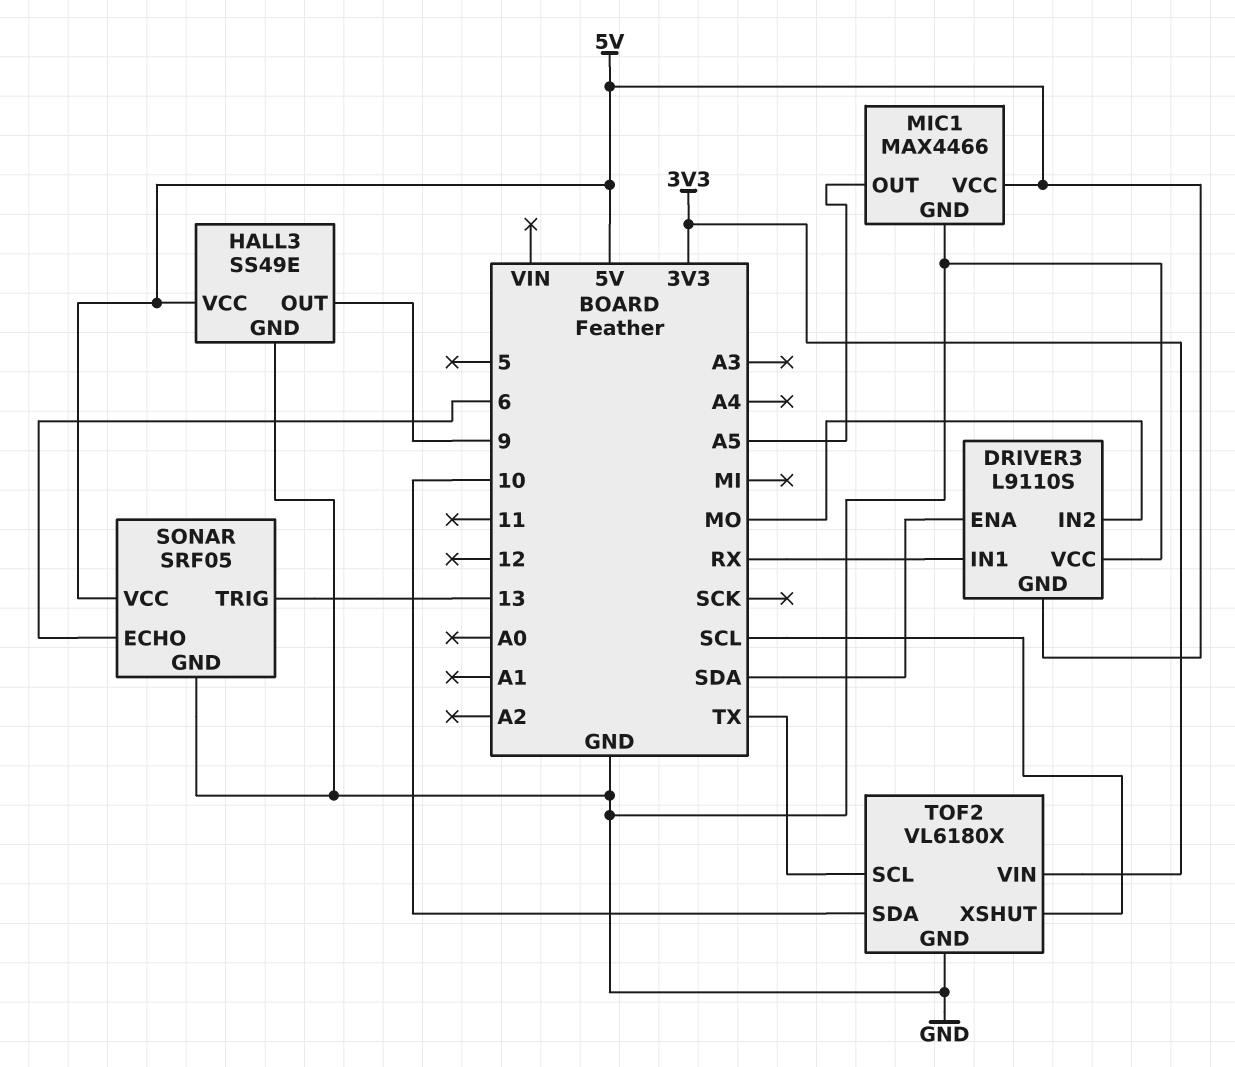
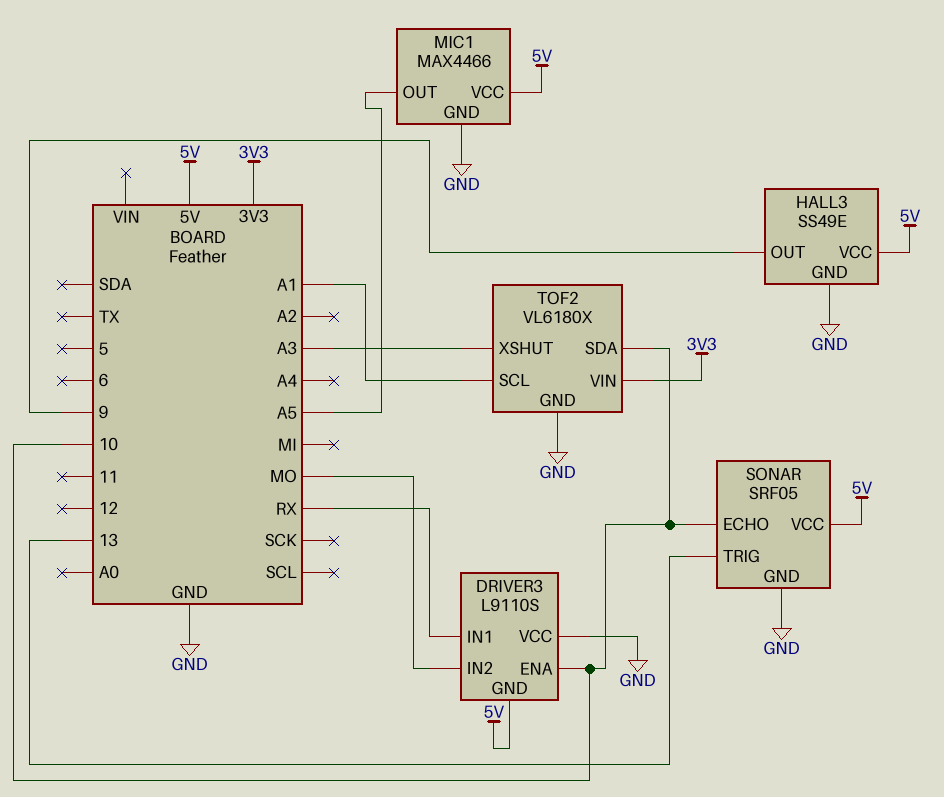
DRIVER3 pin ENA: SDA -> 10
SONAR pin ECHO: 6 -> 10
TOF2 pin SCL: TX -> A1
TOF2 pin XSHUT: SCL -> A3

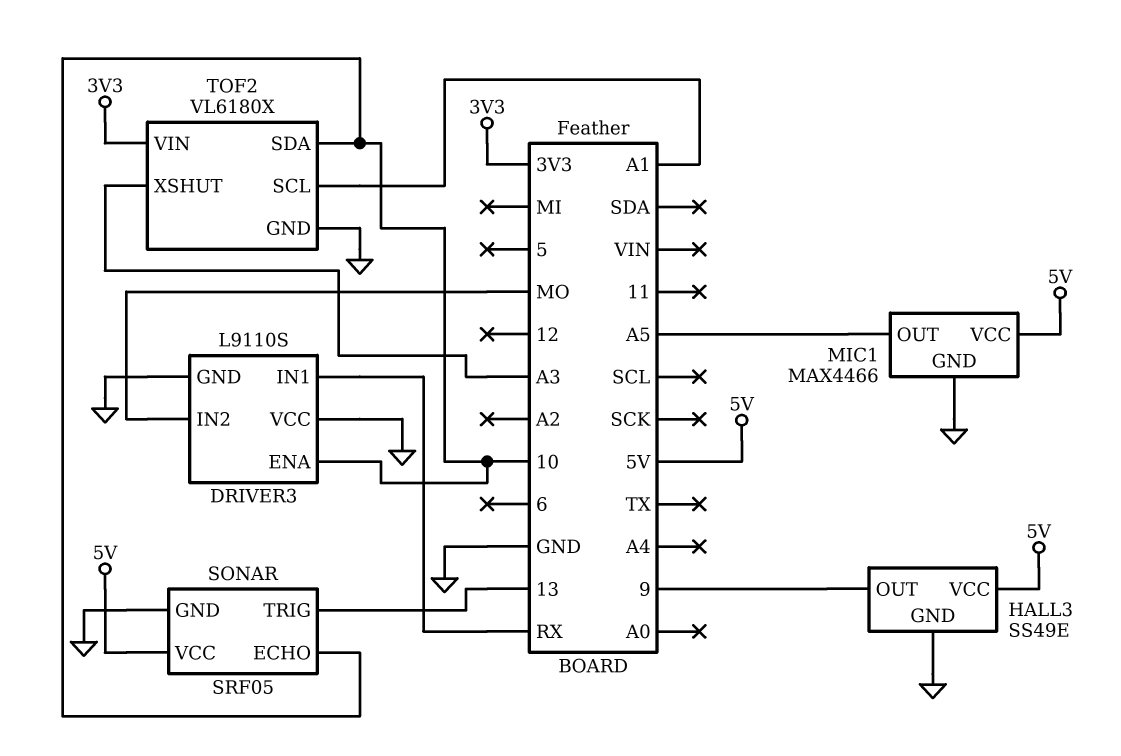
DRIVER3 pin GND: 5V -> GND

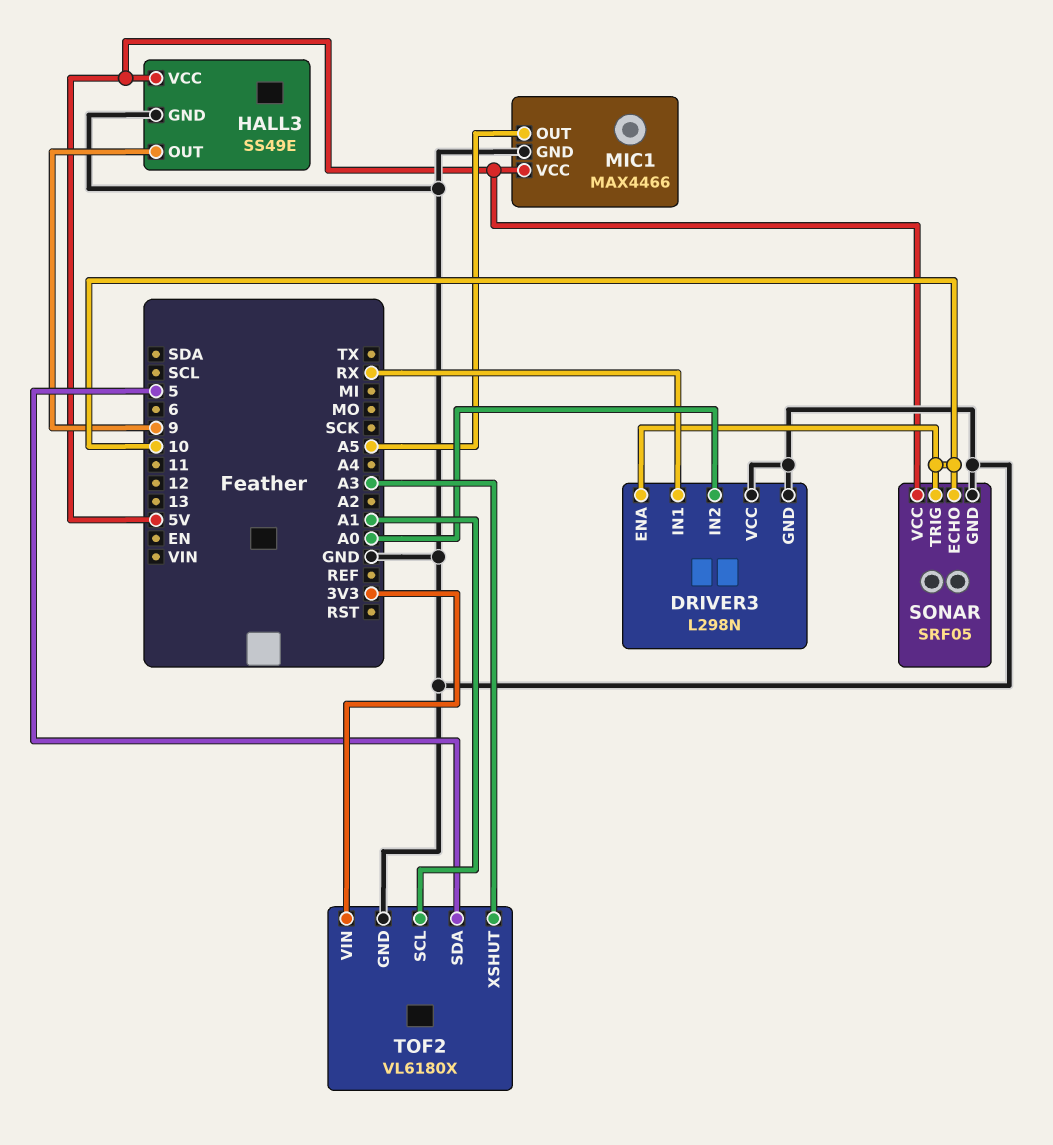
DRIVER3: L9110S -> L298N
DRIVER3 pin IN2: MO -> A0
SONAR pin TRIG: 13 -> 10
TOF2 pin SDA: 10 -> 5

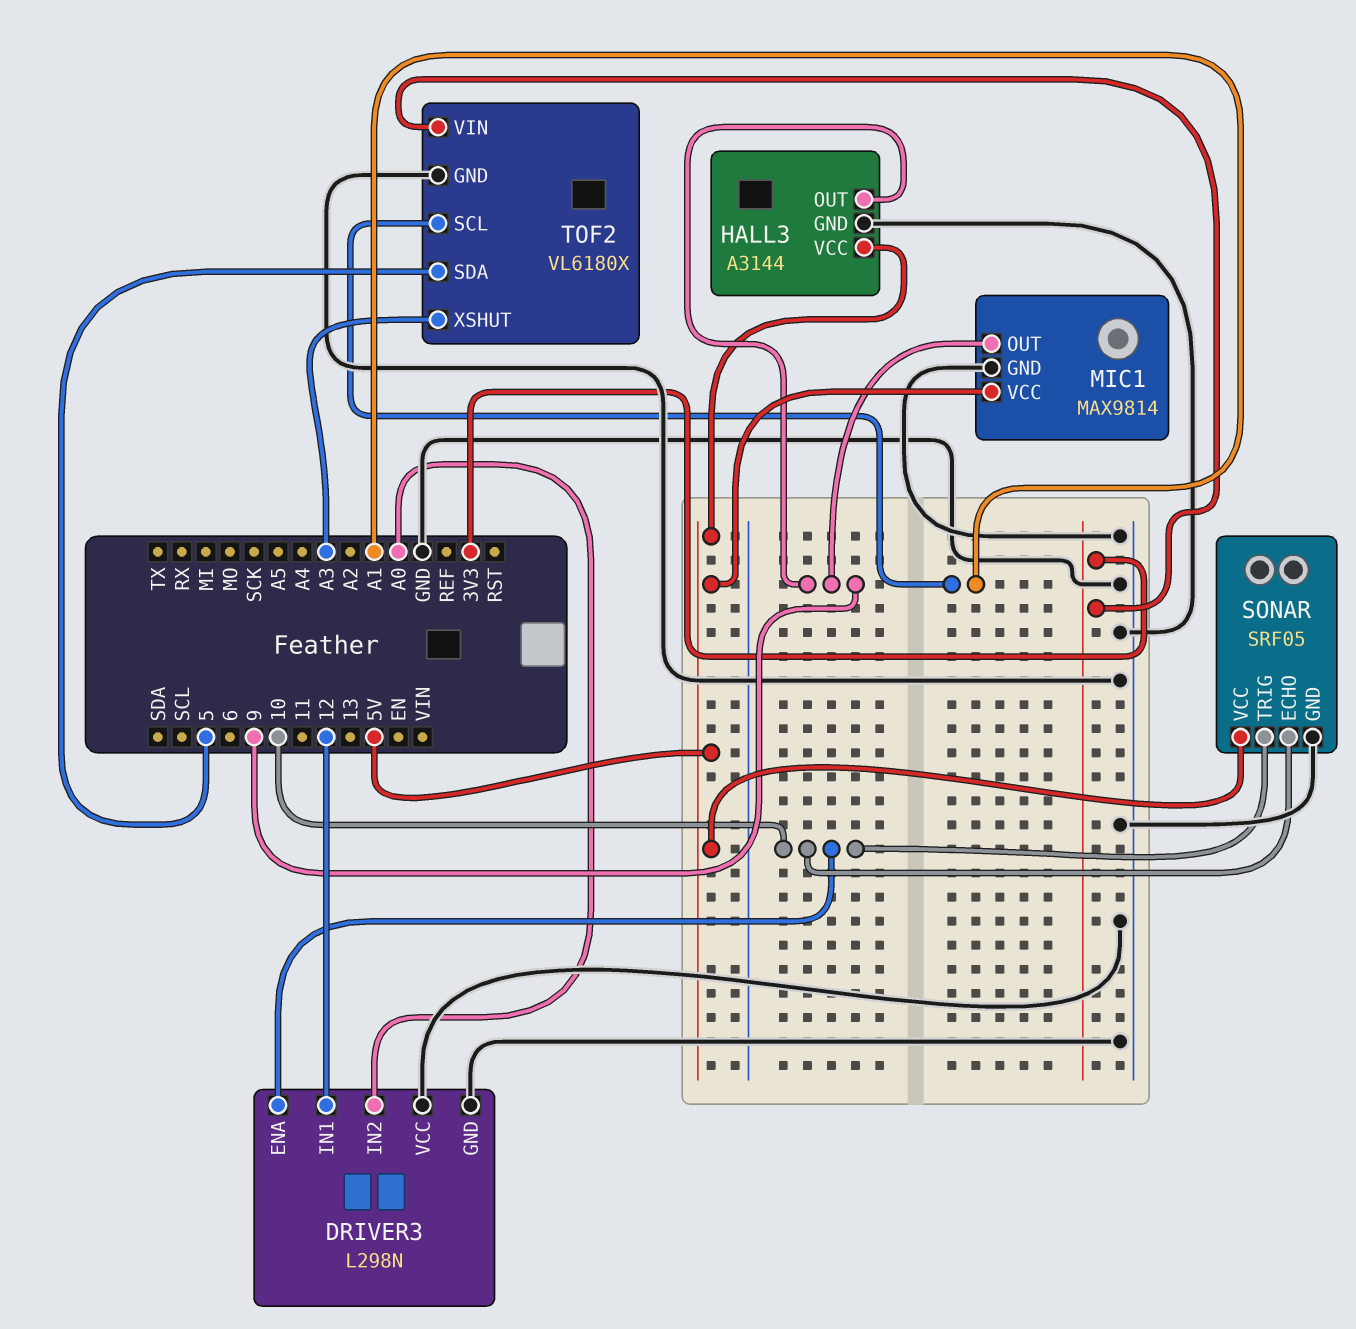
DRIVER3 pin IN1: RX -> 12
HALL3: SS49E -> A3144
MIC1: MAX4466 -> MAX9814
MIC1 pin OUT: A5 -> 9

